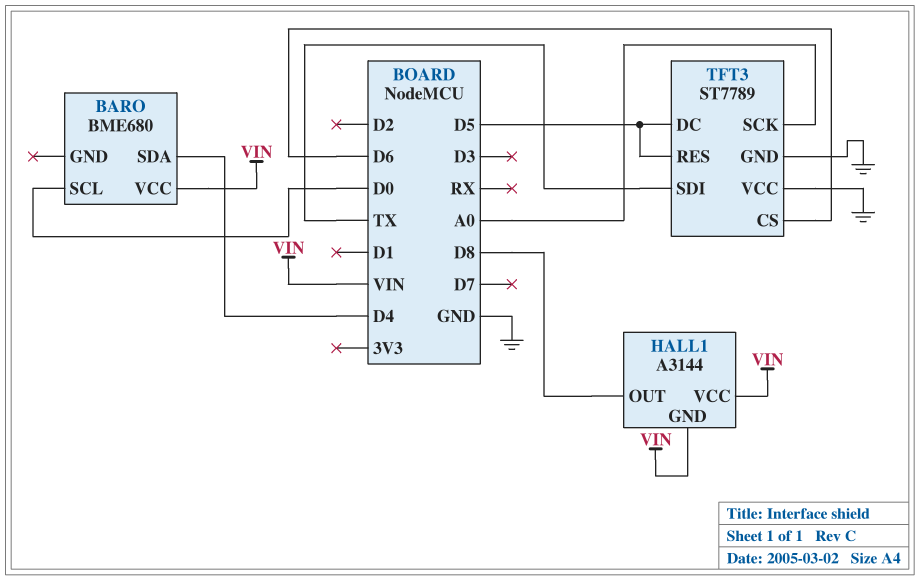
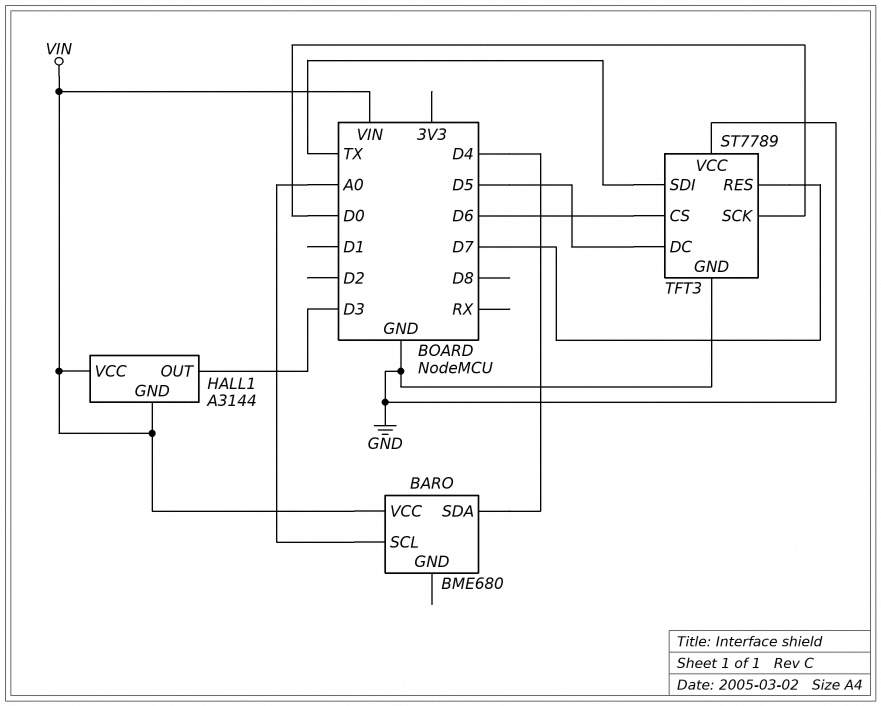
BARO pin SCL: D0 -> A0
HALL1 pin OUT: D8 -> D3
TFT3 pin RES: D5 -> D7
TFT3 pin SCK: A0 -> D0

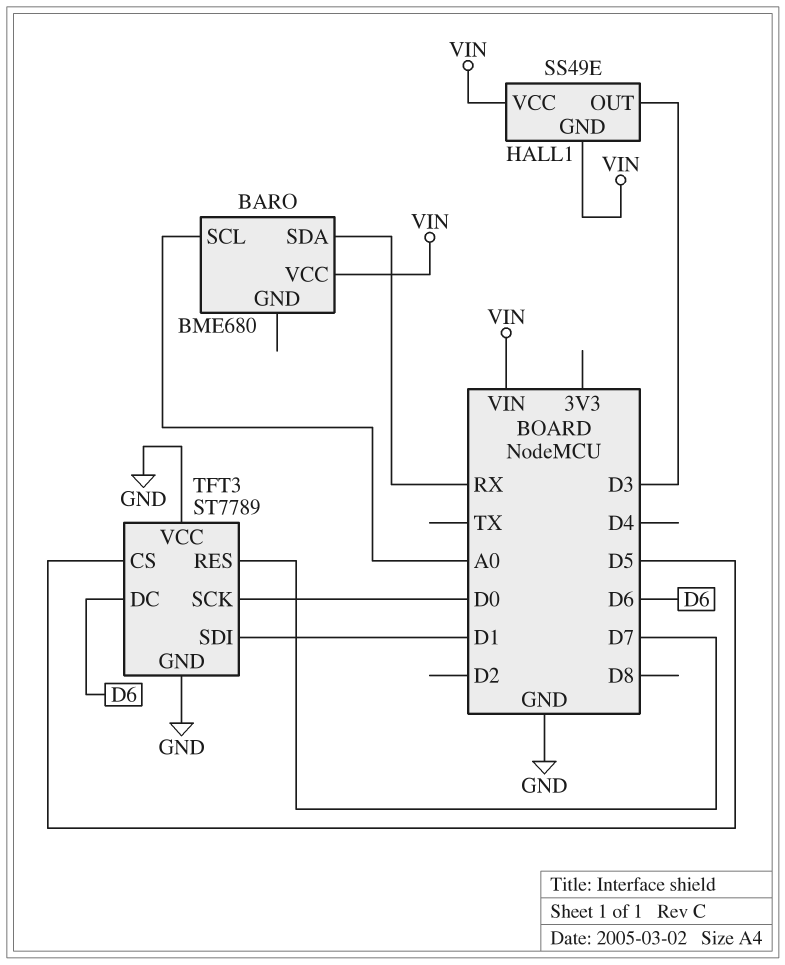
BARO pin SDA: D4 -> RX
HALL1: A3144 -> SS49E
TFT3 pin CS: D6 -> D5
TFT3 pin DC: D5 -> D6
TFT3 pin SDI: TX -> D1

